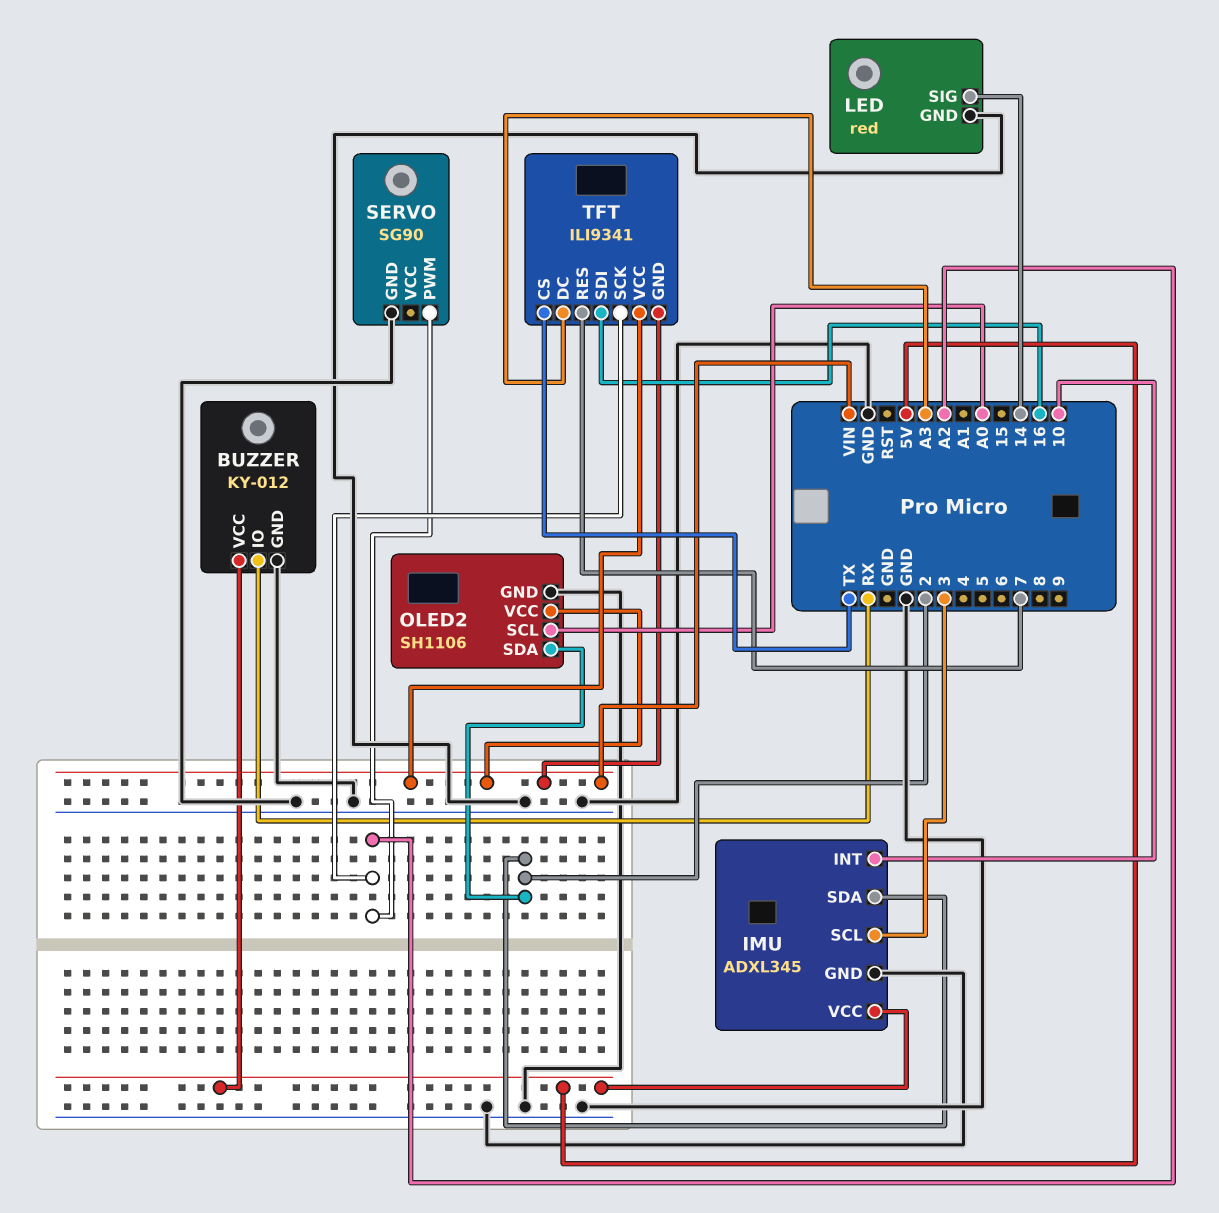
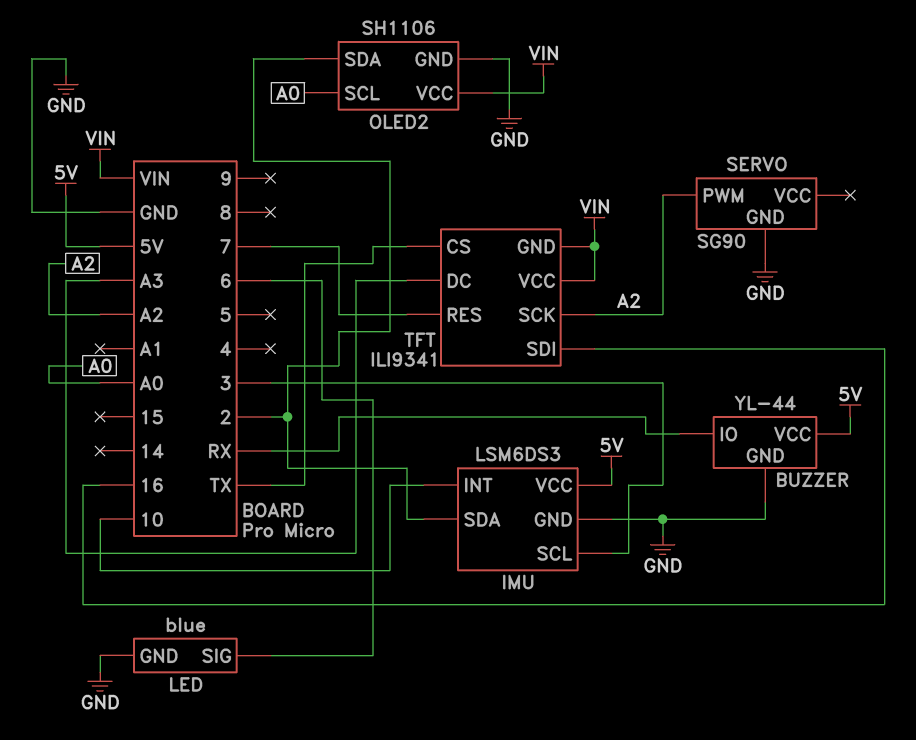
BUZZER: KY-012 -> YL-44
IMU: ADXL345 -> LSM6DS3
LED: red -> blue
LED pin SIG: 14 -> 6

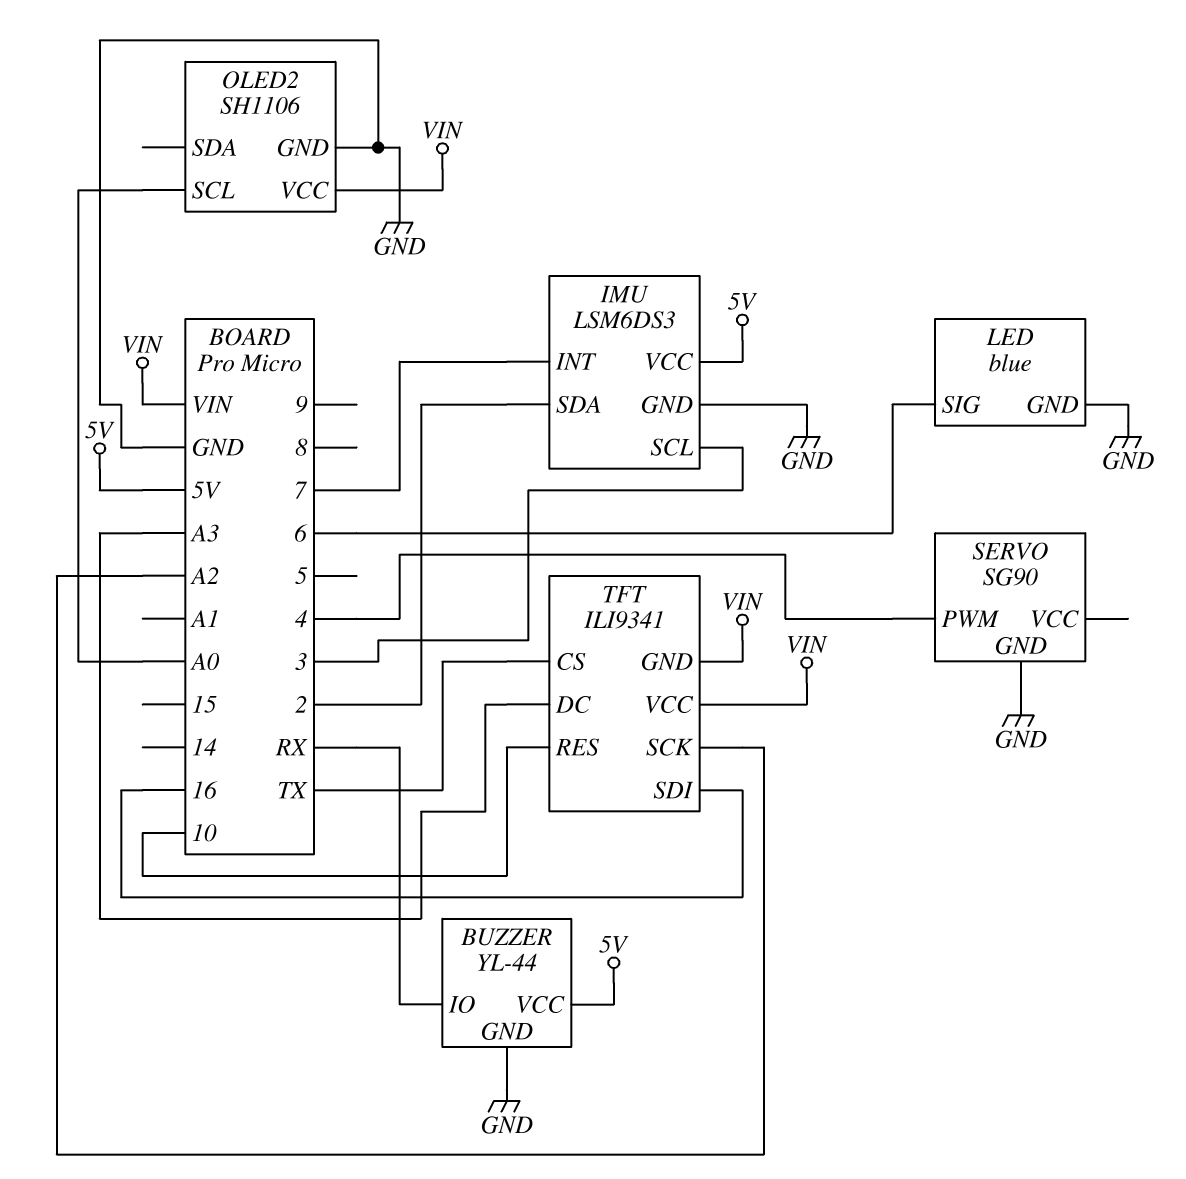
IMU pin INT: 10 -> 7
OLED2 pin SDA: 2 -> none
SERVO pin PWM: A2 -> 4
TFT pin RES: 7 -> 10

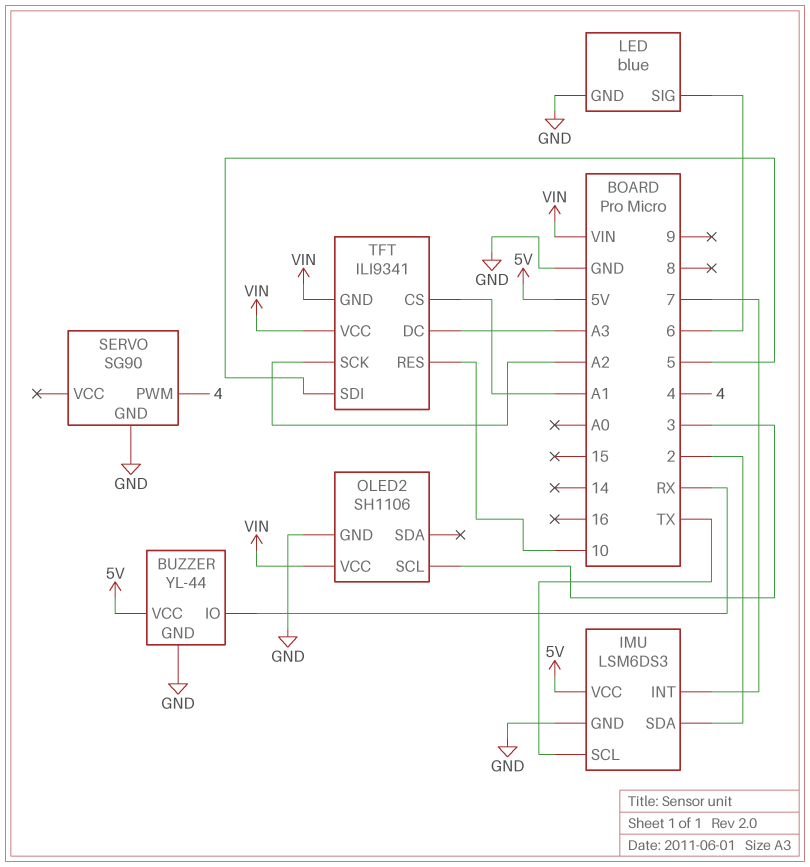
IMU pin SCL: 3 -> TX
OLED2 pin SCL: A0 -> 3
TFT pin CS: TX -> A1
TFT pin SDI: 16 -> 5

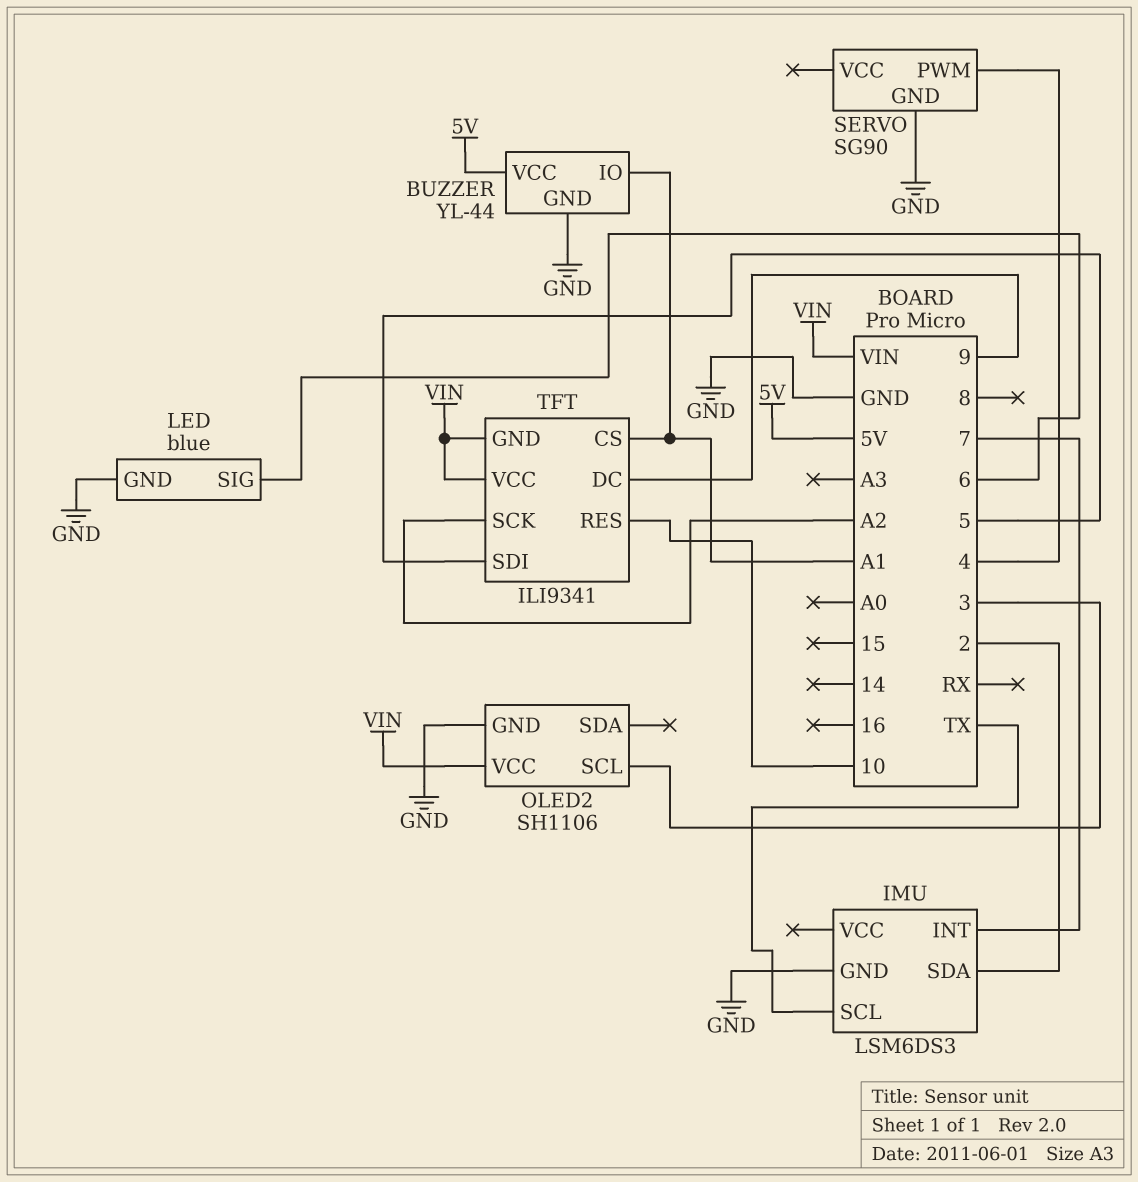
BUZZER pin IO: RX -> A1
IMU pin VCC: 5V -> none
TFT pin DC: A3 -> 9

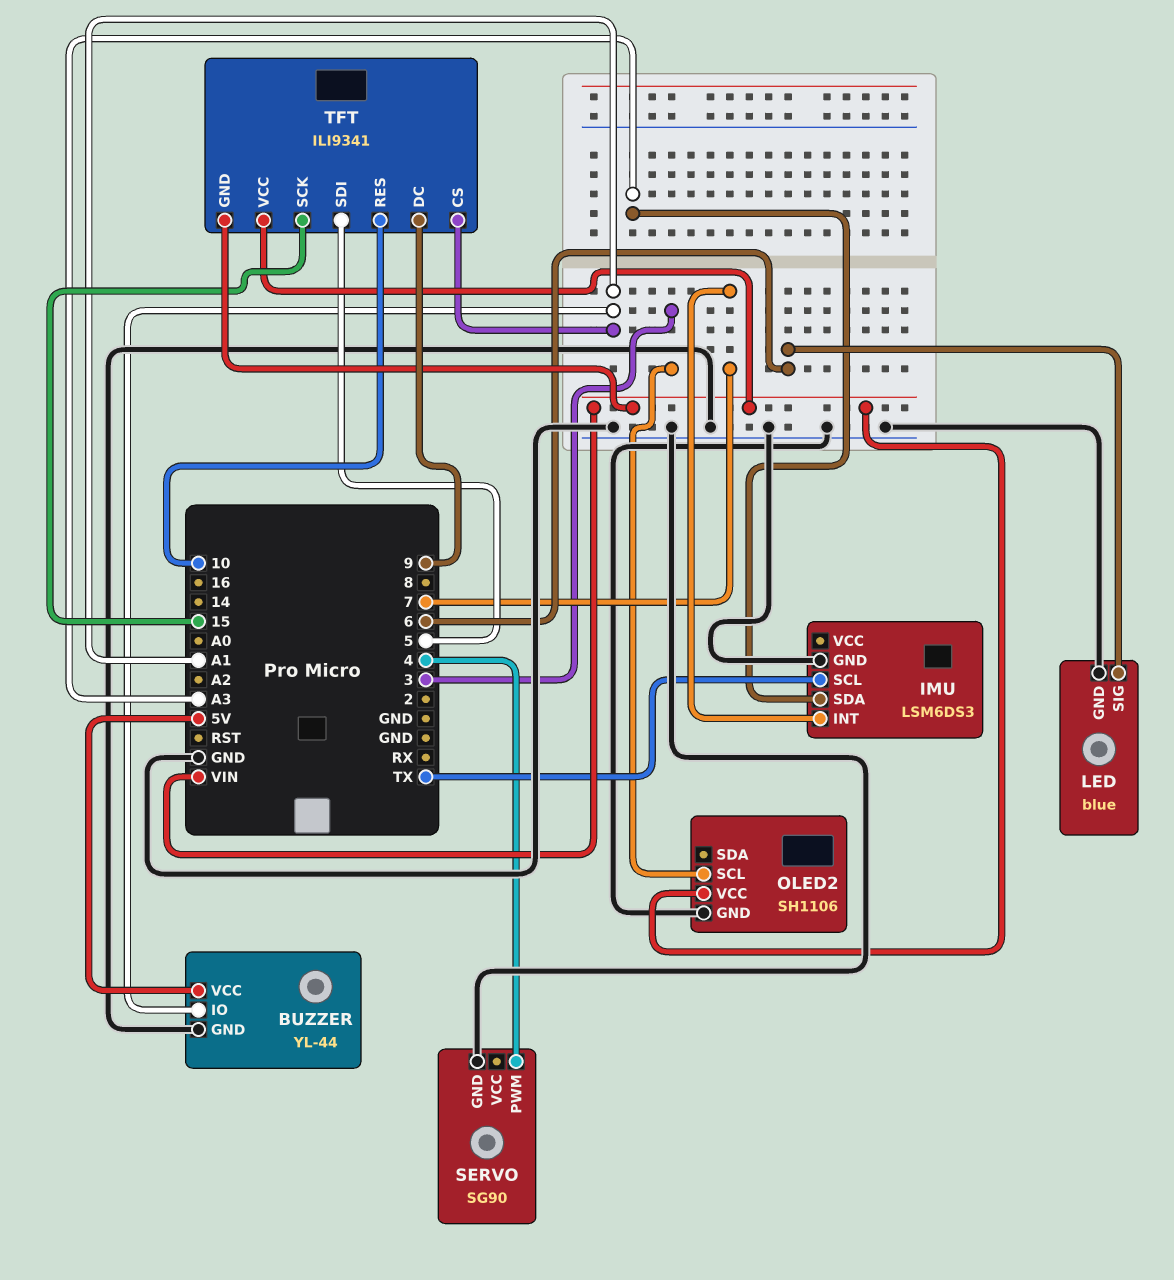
IMU pin SDA: 2 -> A3
TFT pin SCK: A2 -> 15

